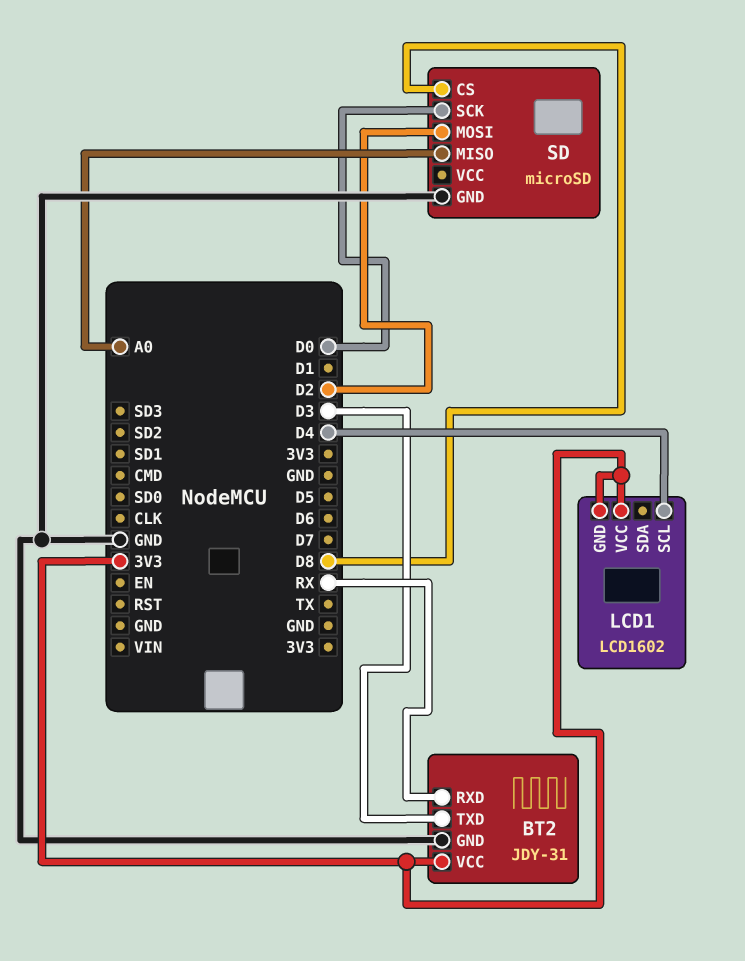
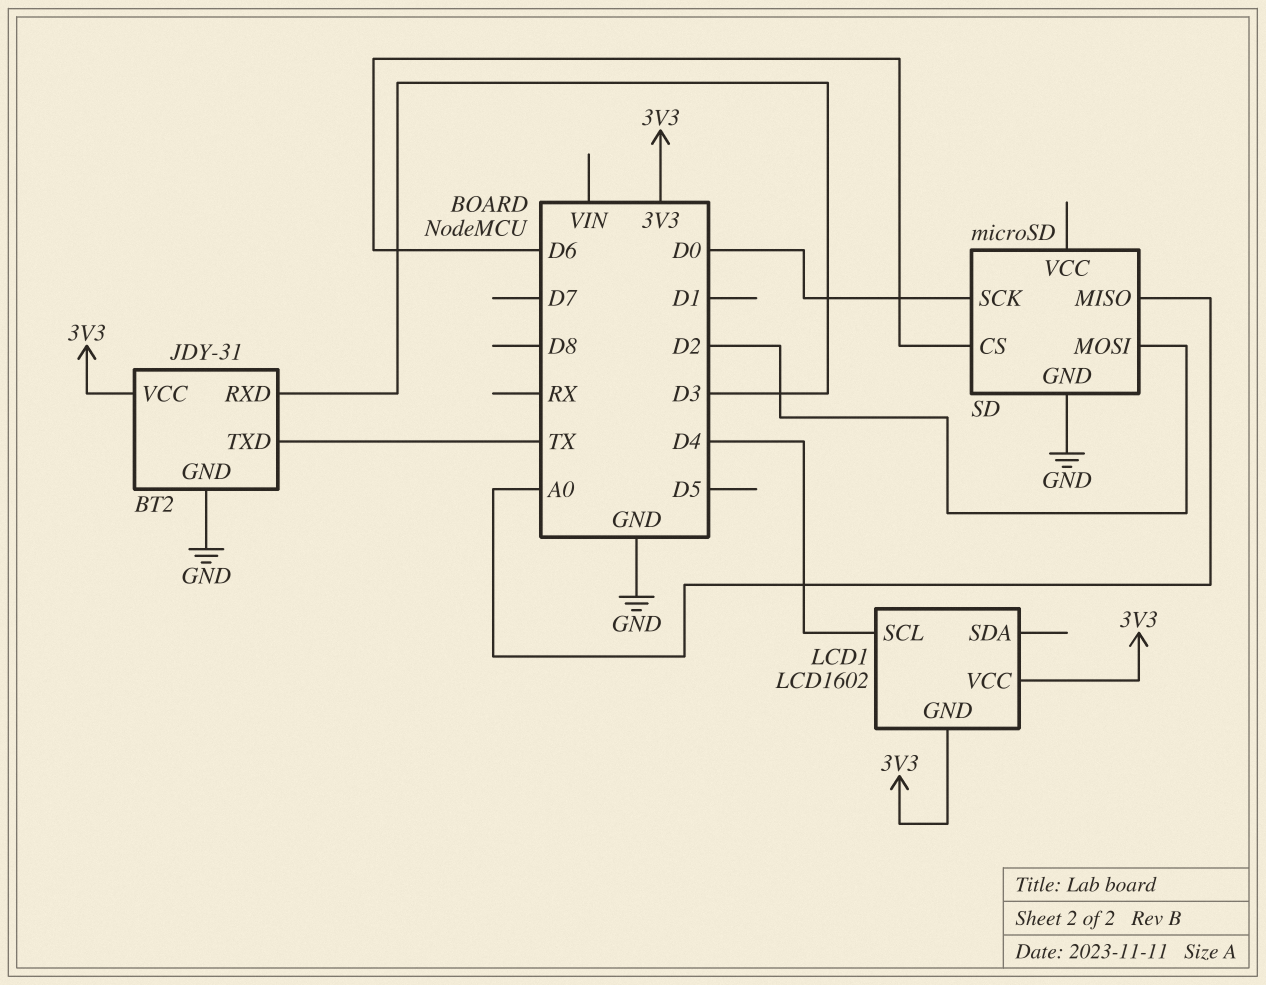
BT2 pin RXD: RX -> D3
BT2 pin TXD: D3 -> TX
SD pin CS: D8 -> D6

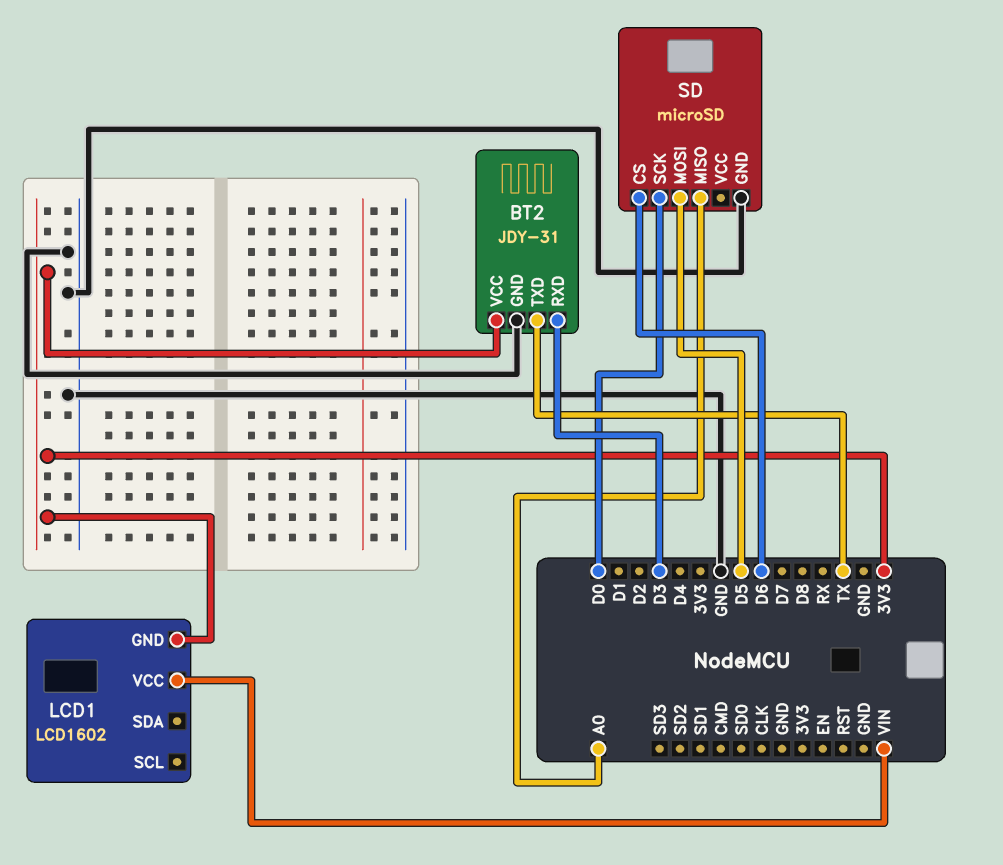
LCD1 pin SCL: D4 -> none
LCD1 pin VCC: 3V3 -> VIN
SD pin MOSI: D2 -> D5

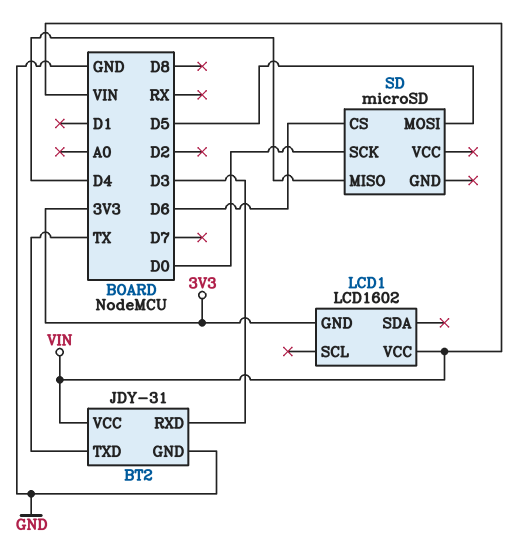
BT2 pin VCC: 3V3 -> VIN
SD pin GND: GND -> none
SD pin MISO: A0 -> D4

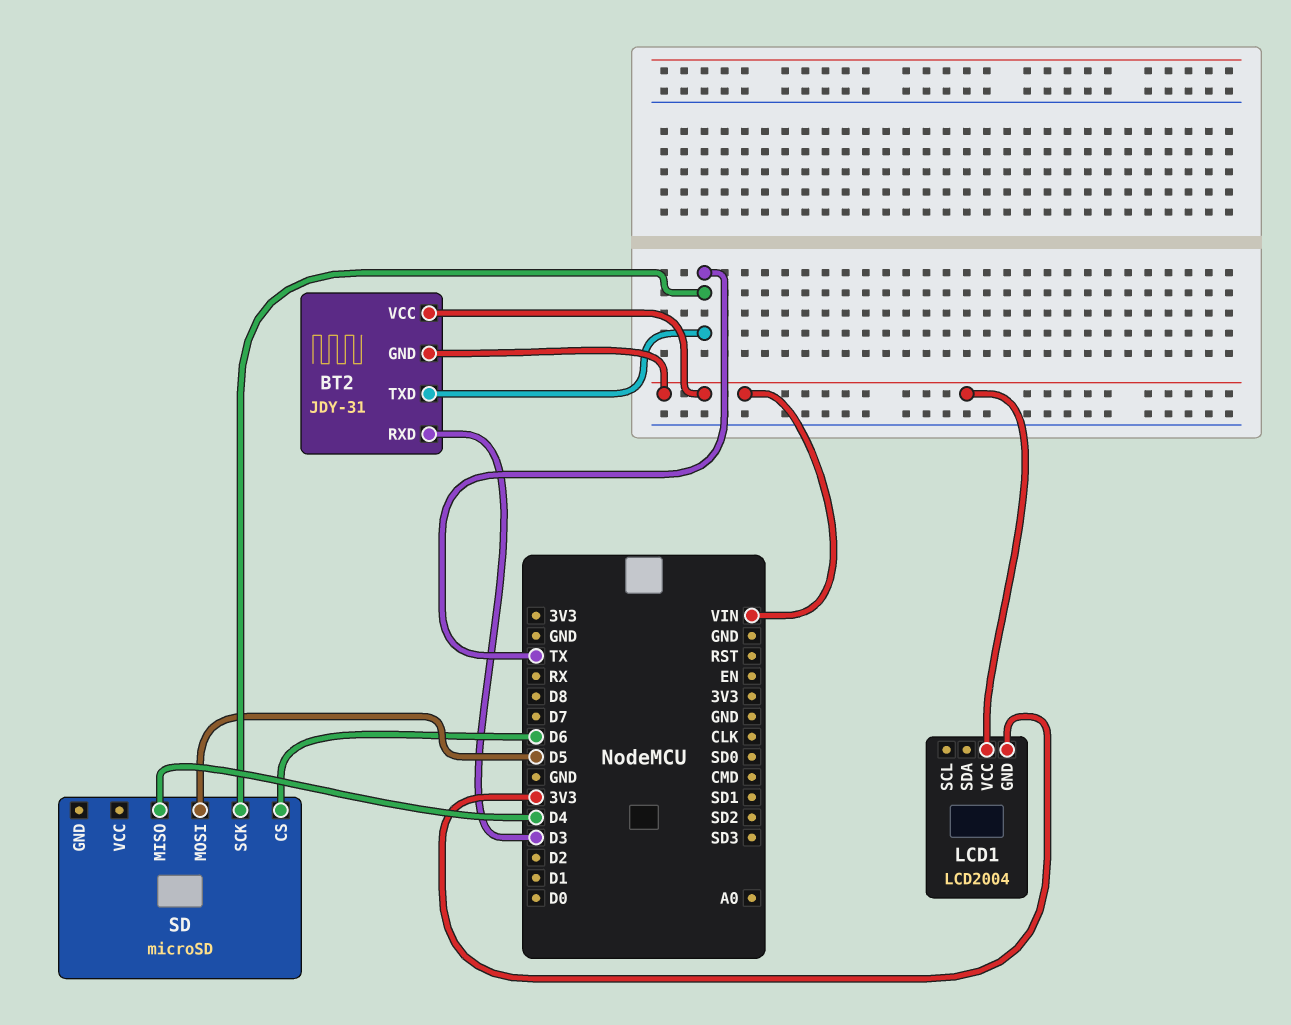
BT2 pin GND: GND -> VIN
LCD1: LCD1602 -> LCD2004
SD pin SCK: D0 -> TX

